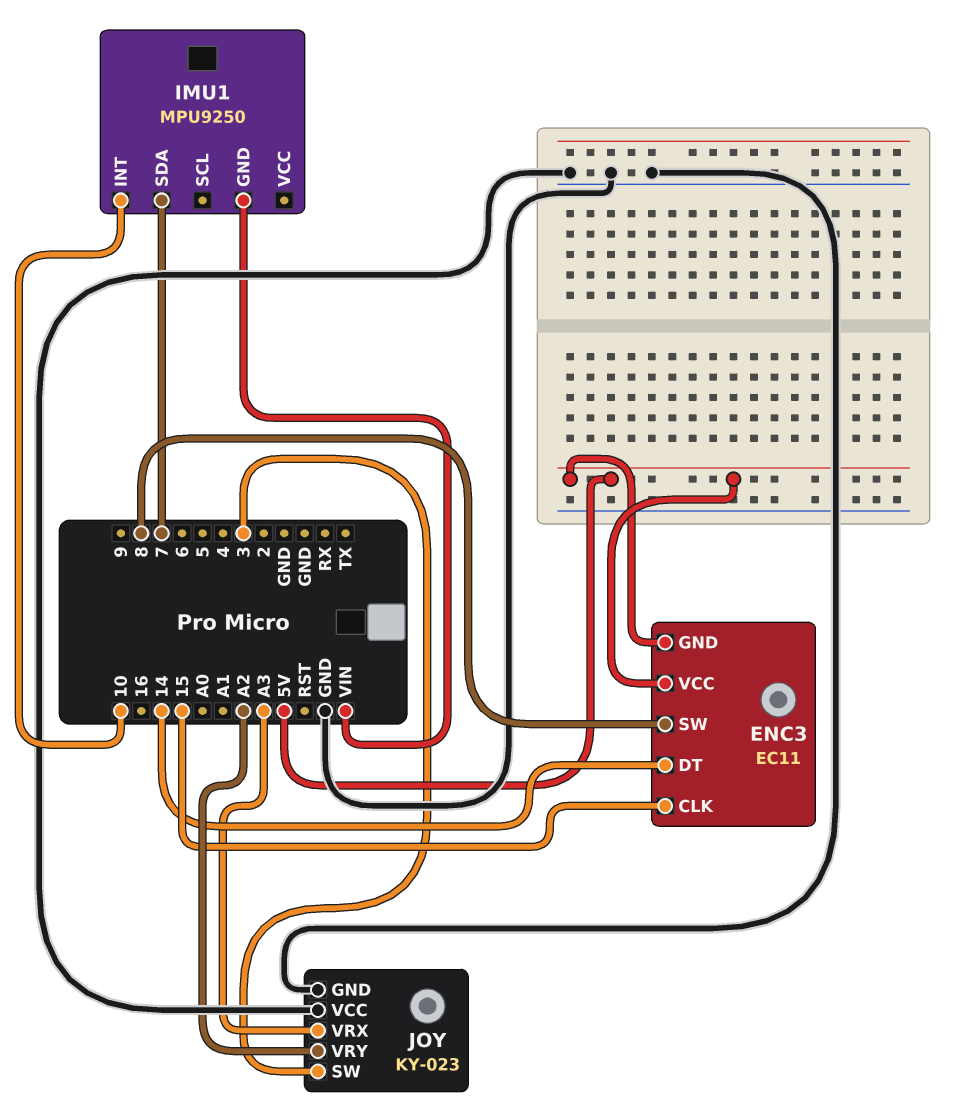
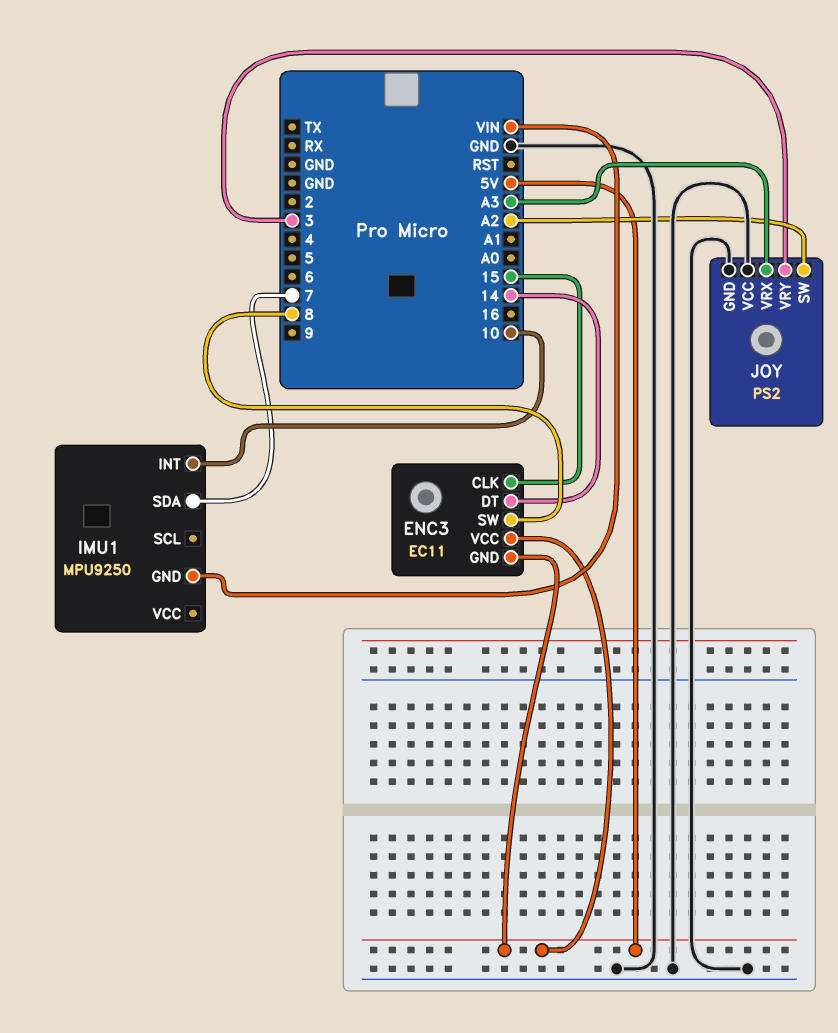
JOY: KY-023 -> PS2
JOY pin SW: 3 -> A2
JOY pin VRY: A2 -> 3

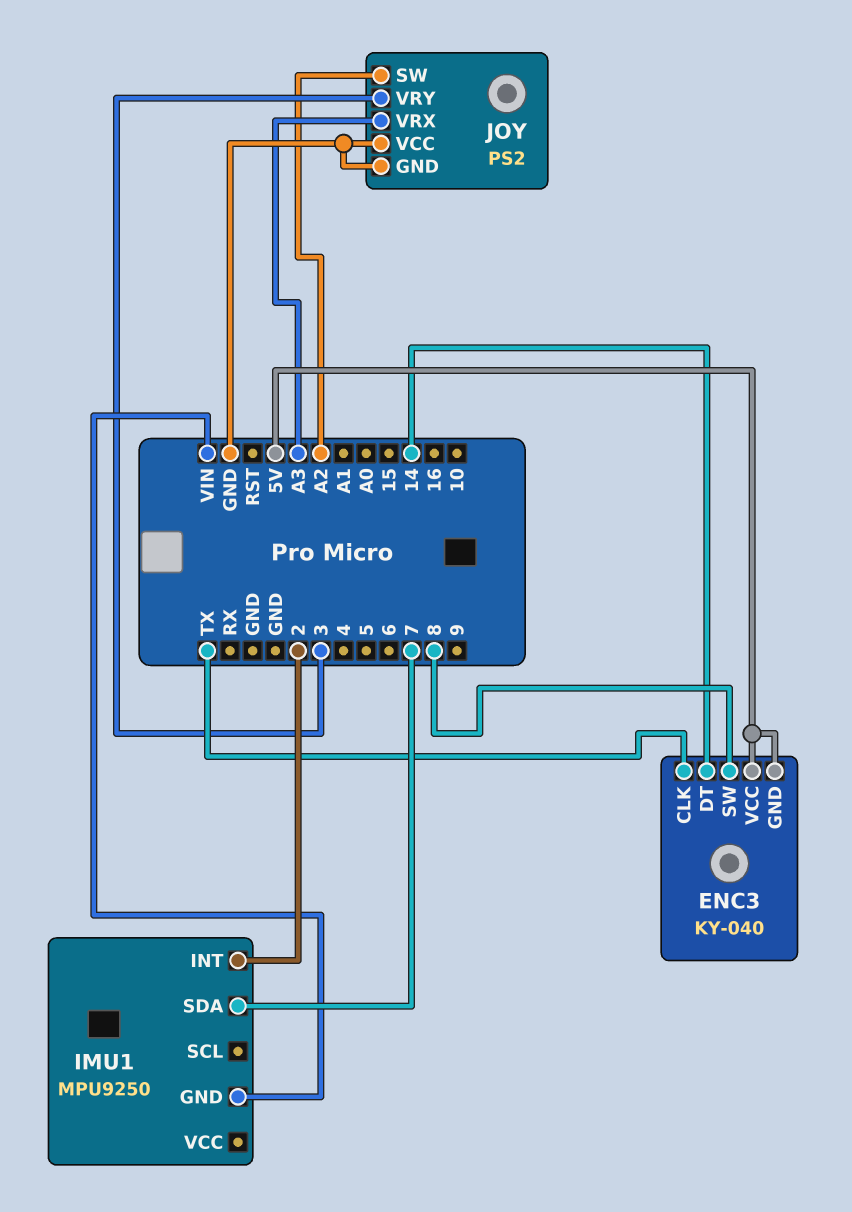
ENC3: EC11 -> KY-040
ENC3 pin CLK: 15 -> TX
IMU1 pin INT: 10 -> 2

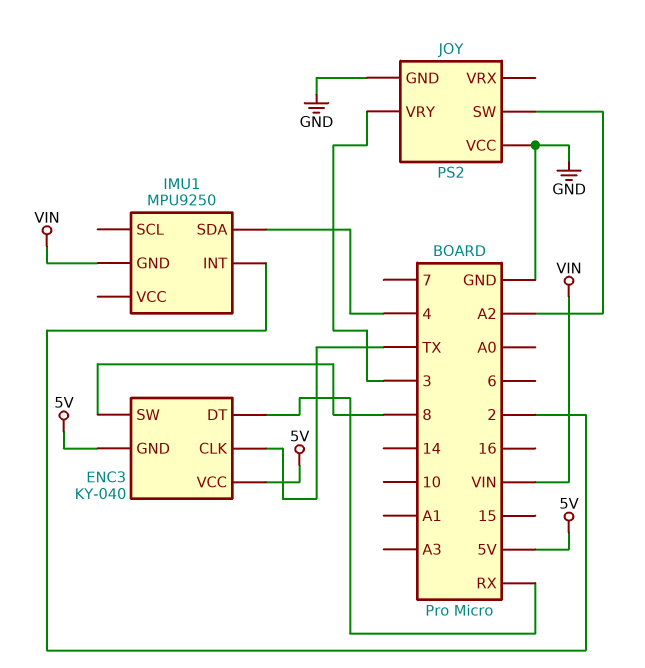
ENC3 pin DT: 14 -> RX
IMU1 pin SDA: 7 -> 4
JOY pin VRX: A3 -> none

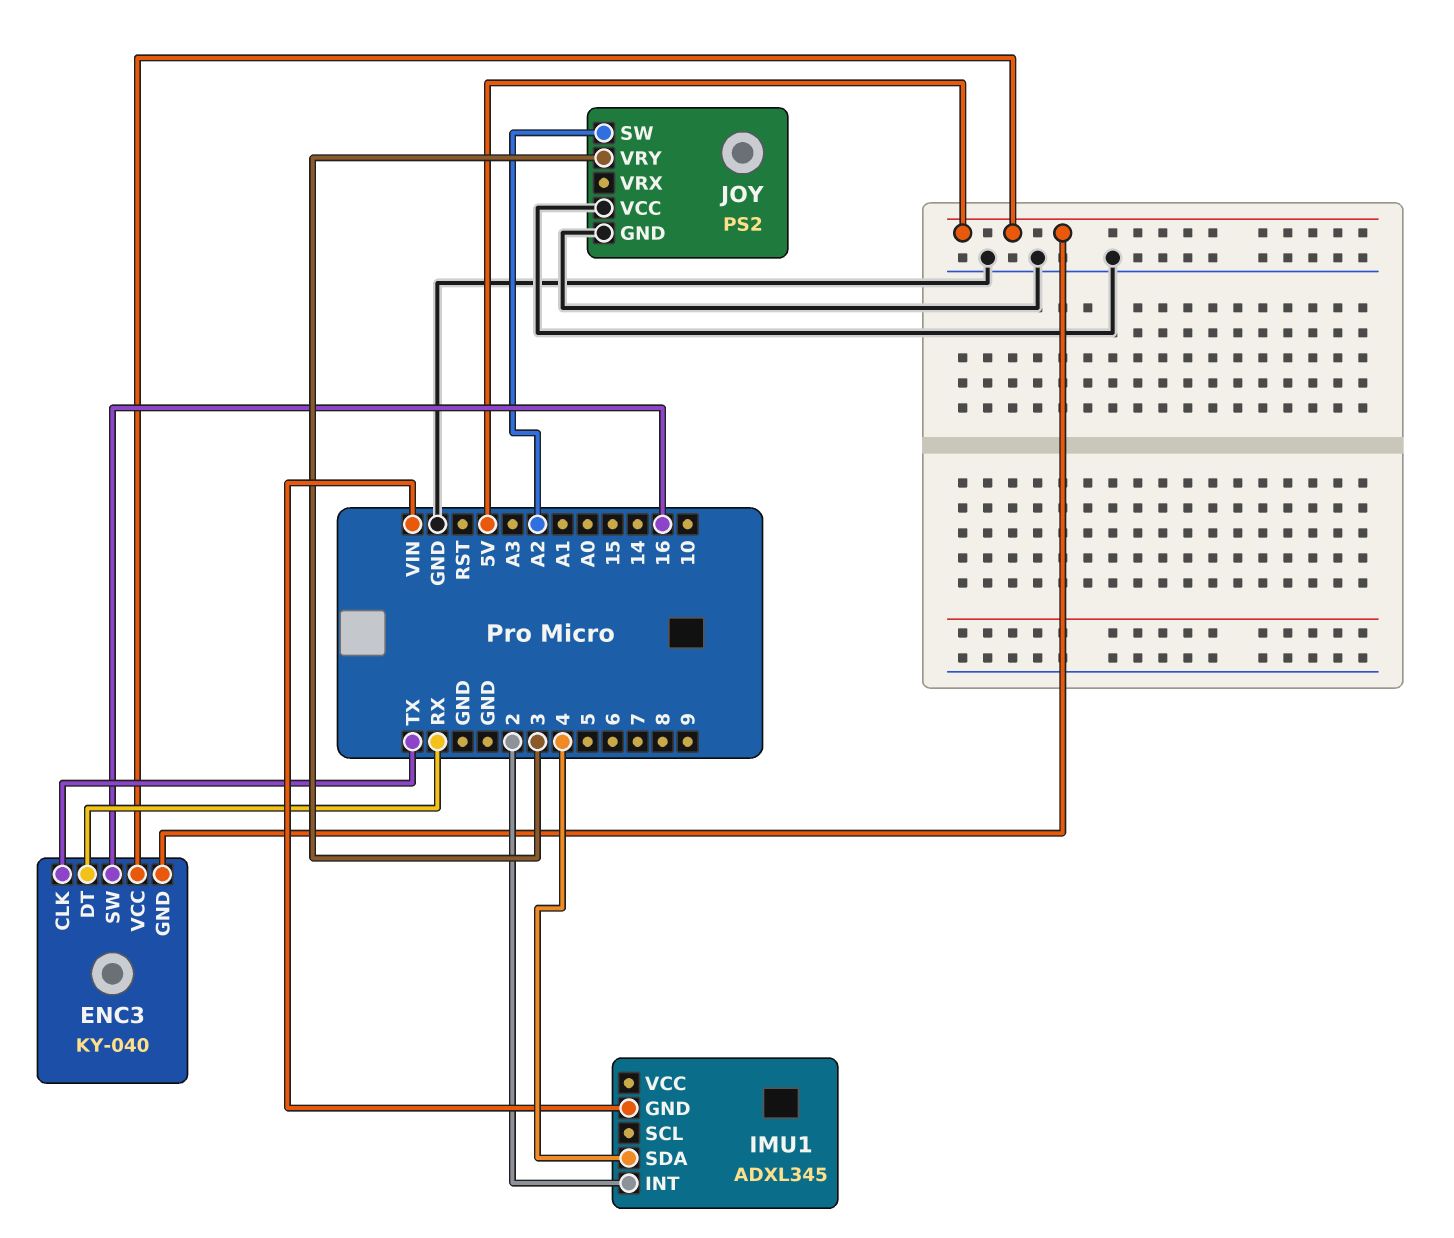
ENC3 pin SW: 8 -> 16
IMU1: MPU9250 -> ADXL345

